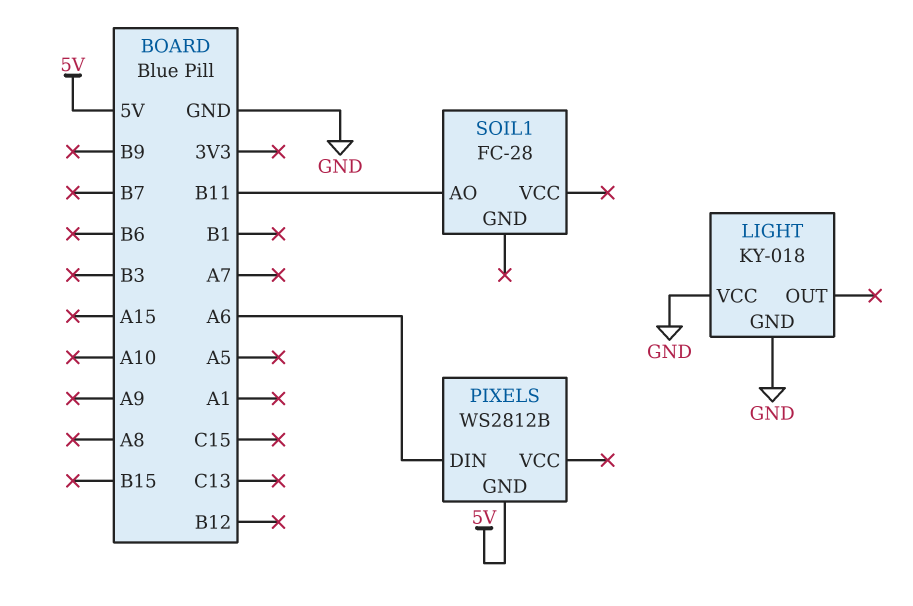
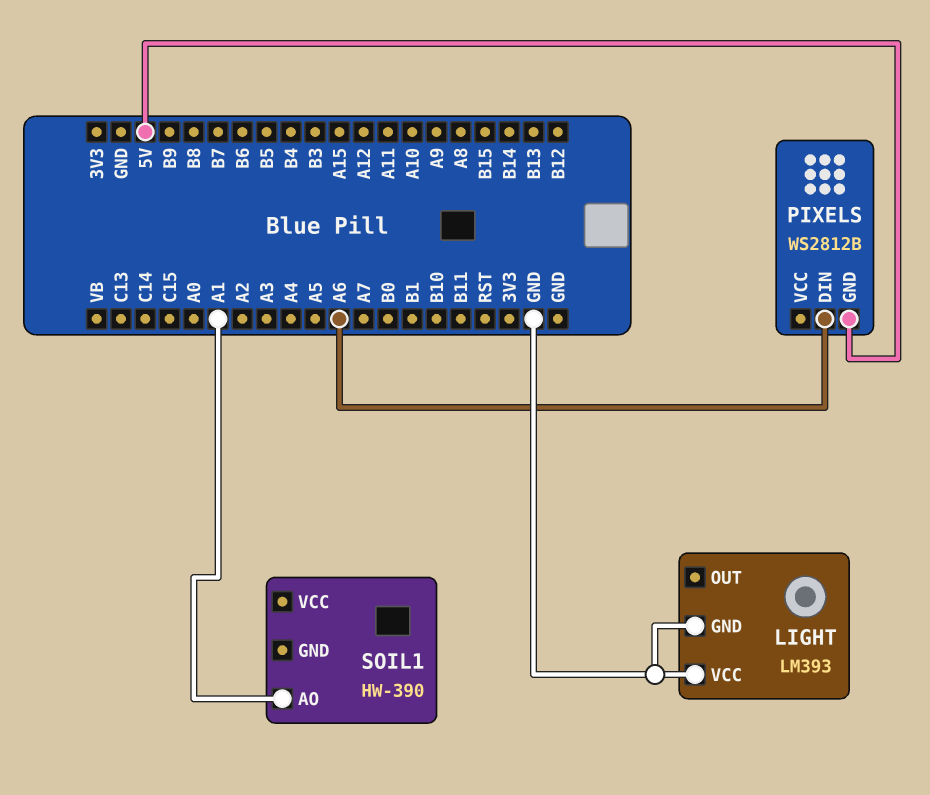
LIGHT: KY-018 -> LM393
SOIL1: FC-28 -> HW-390
SOIL1 pin AO: B11 -> A1

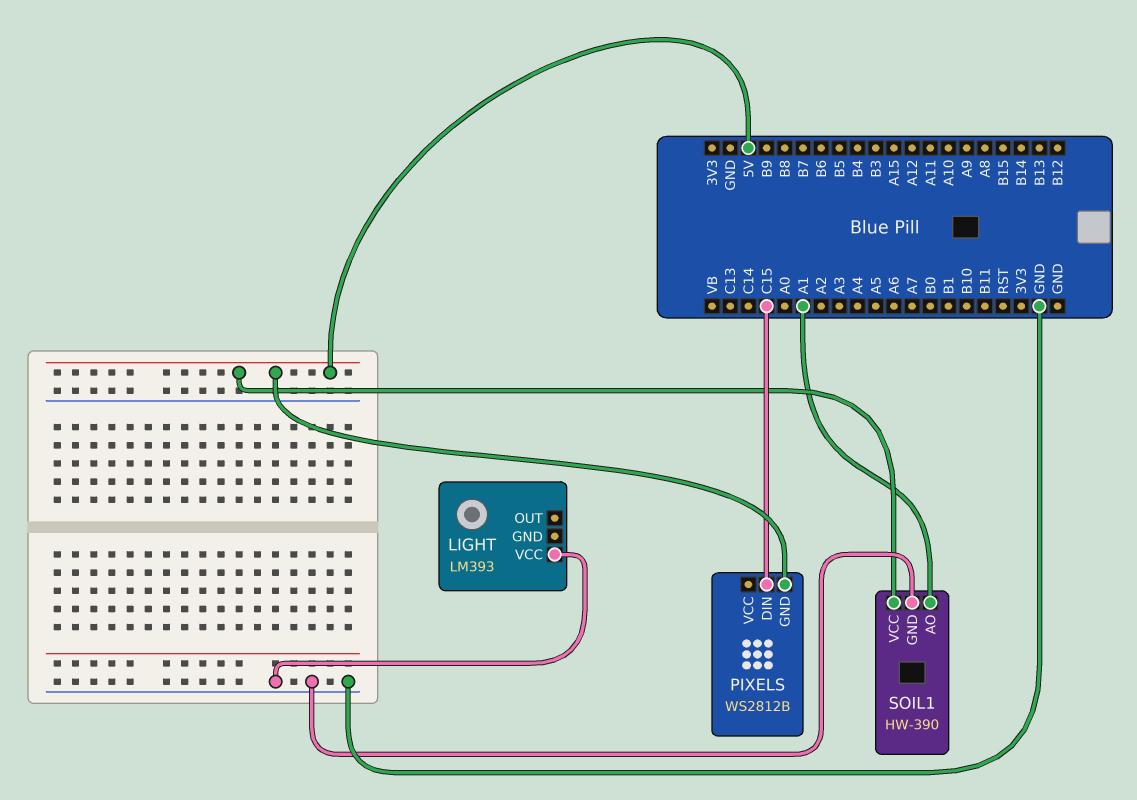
LIGHT pin GND: GND -> none
PIXELS pin DIN: A6 -> C15
SOIL1 pin GND: none -> GND
SOIL1 pin VCC: none -> 5V

